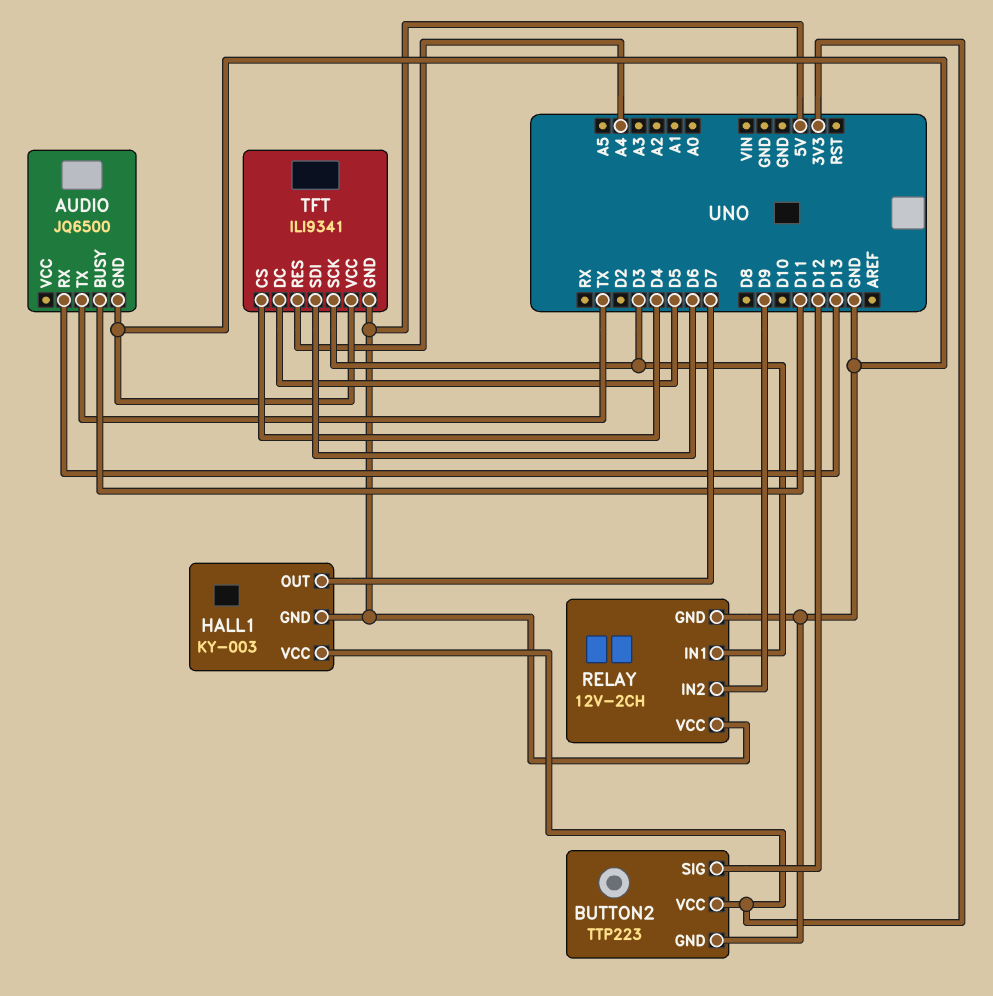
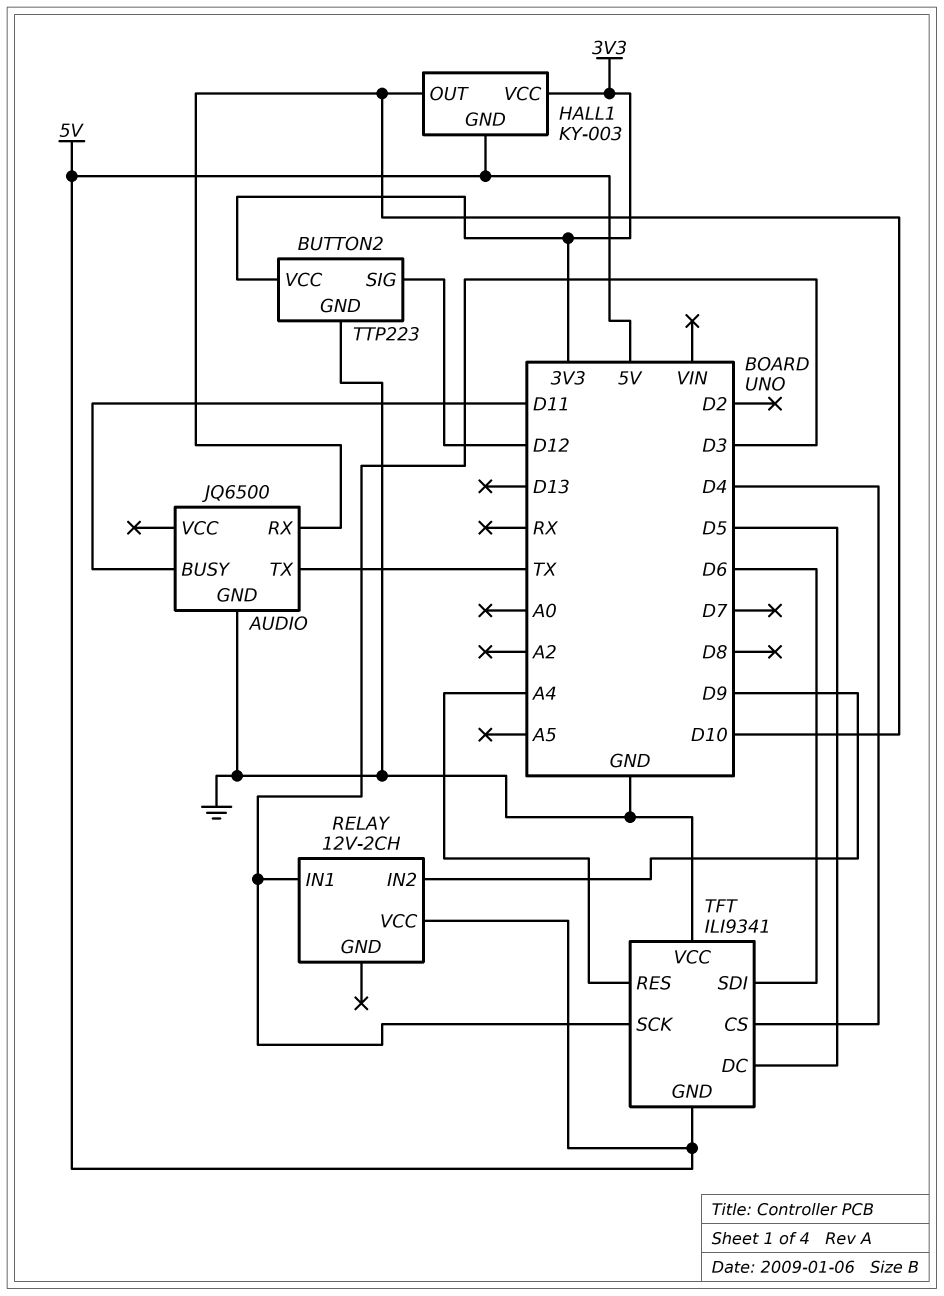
AUDIO pin RX: D13 -> D10
HALL1 pin OUT: D7 -> D10
RELAY pin GND: GND -> none

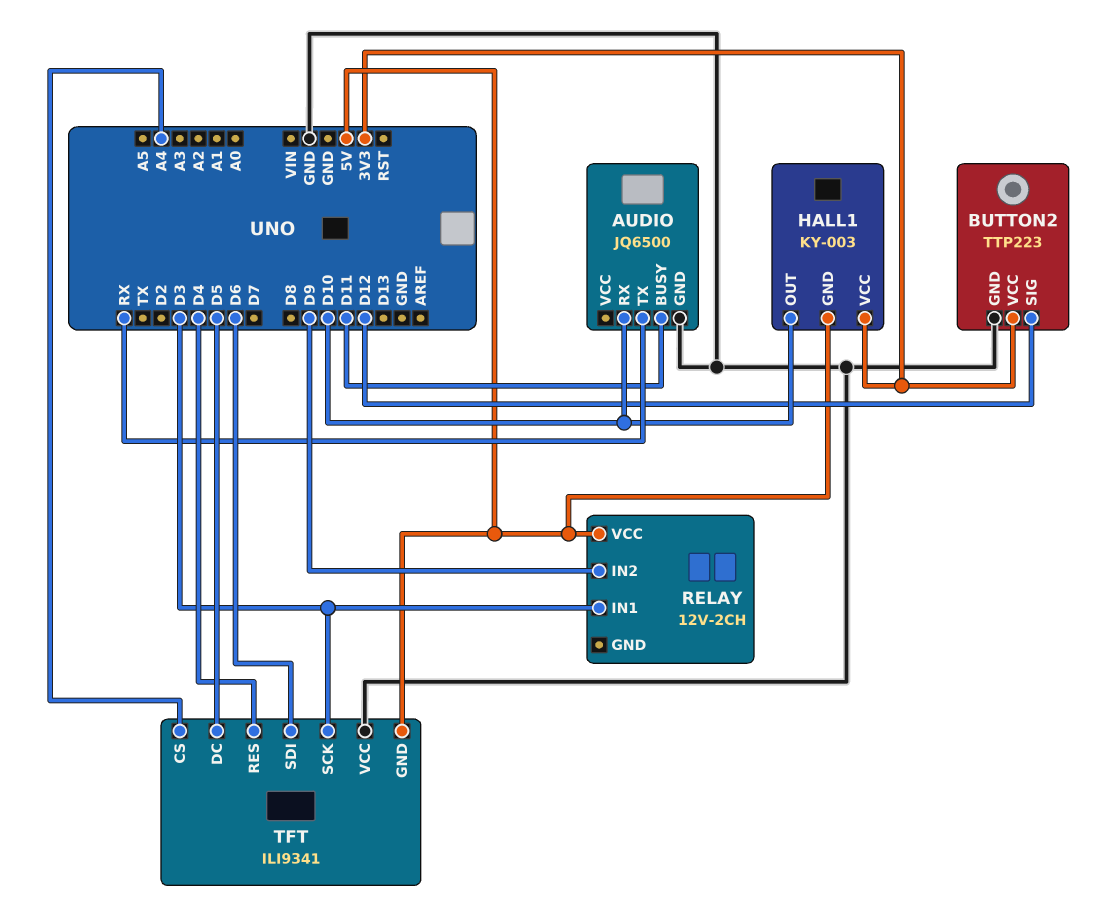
AUDIO pin TX: TX -> RX
TFT pin CS: D4 -> A4
TFT pin RES: A4 -> D4

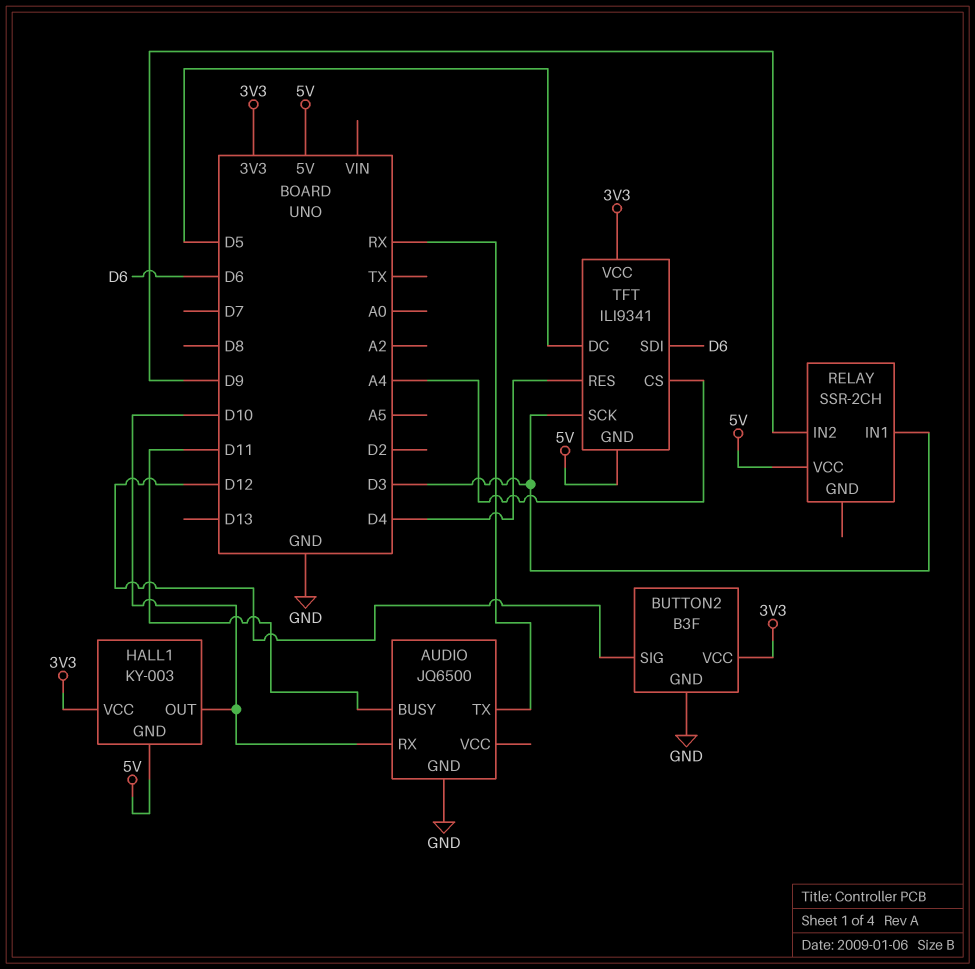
BUTTON2: TTP223 -> B3F
RELAY: 12V-2CH -> SSR-2CH
TFT pin VCC: GND -> 3V3

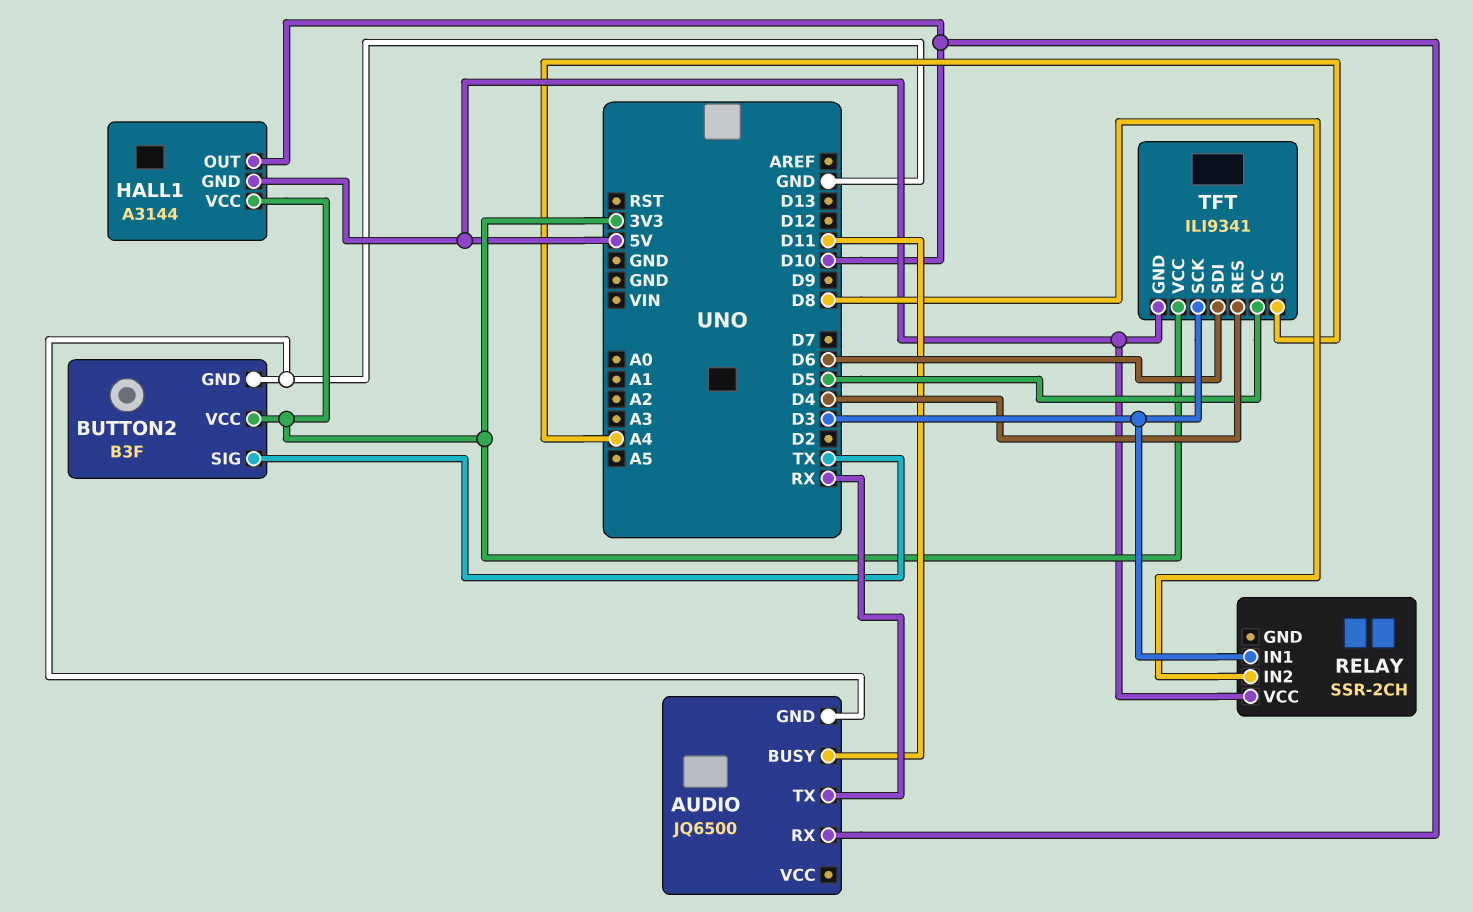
BUTTON2 pin SIG: D12 -> TX
HALL1: KY-003 -> A3144
RELAY pin IN2: D9 -> D8

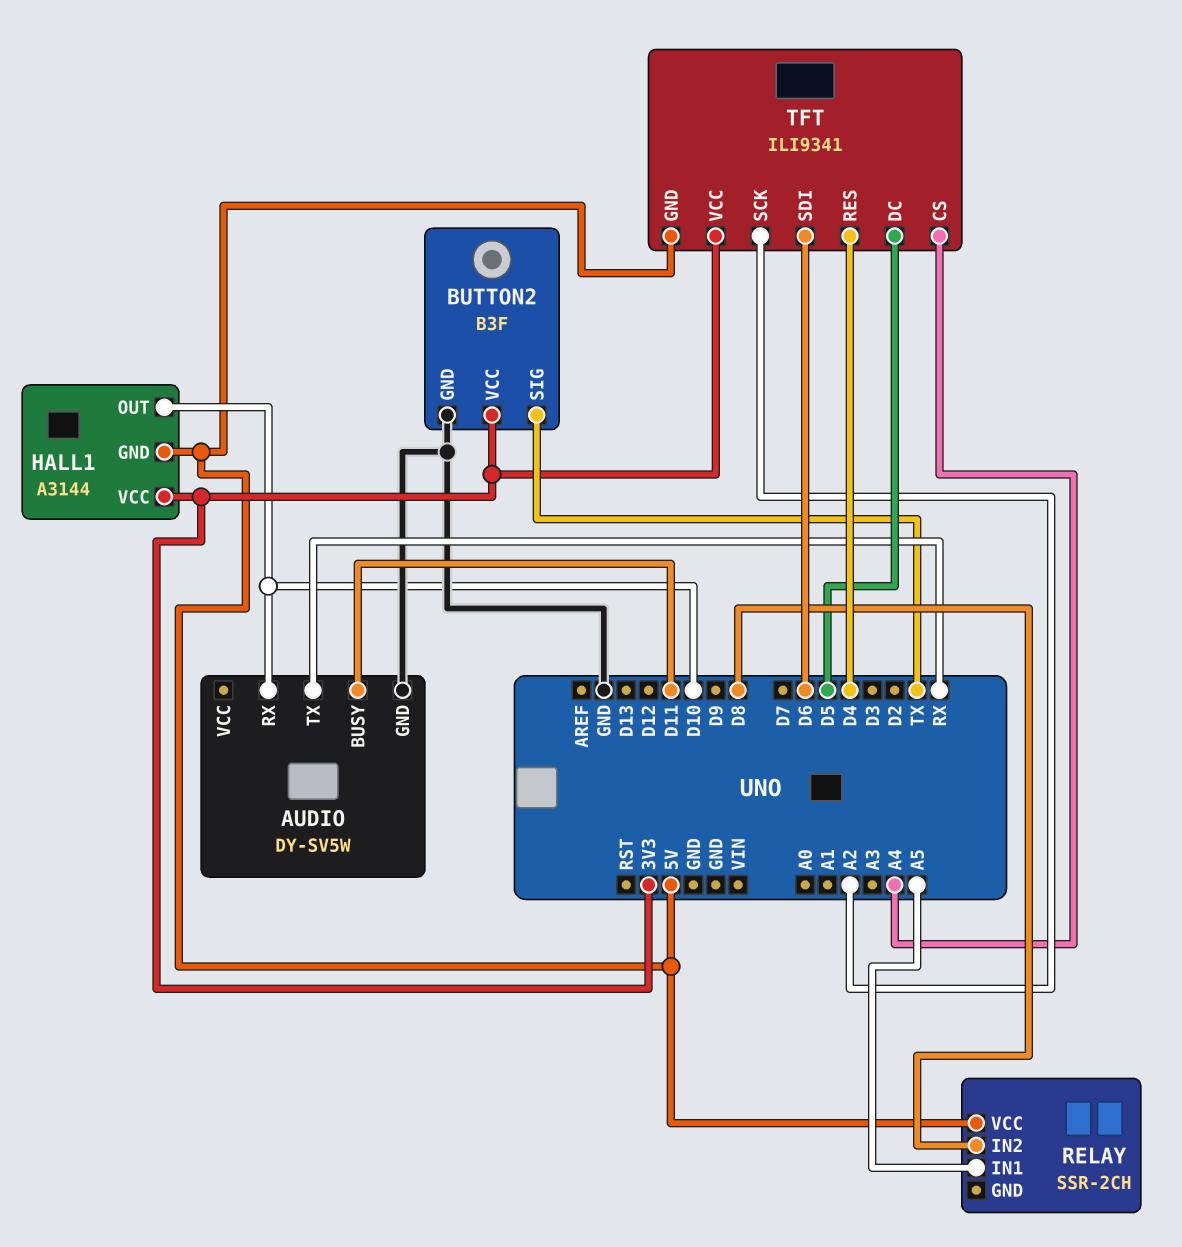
AUDIO: JQ6500 -> DY-SV5W
RELAY pin IN1: D3 -> A5
TFT pin SCK: D3 -> A2

